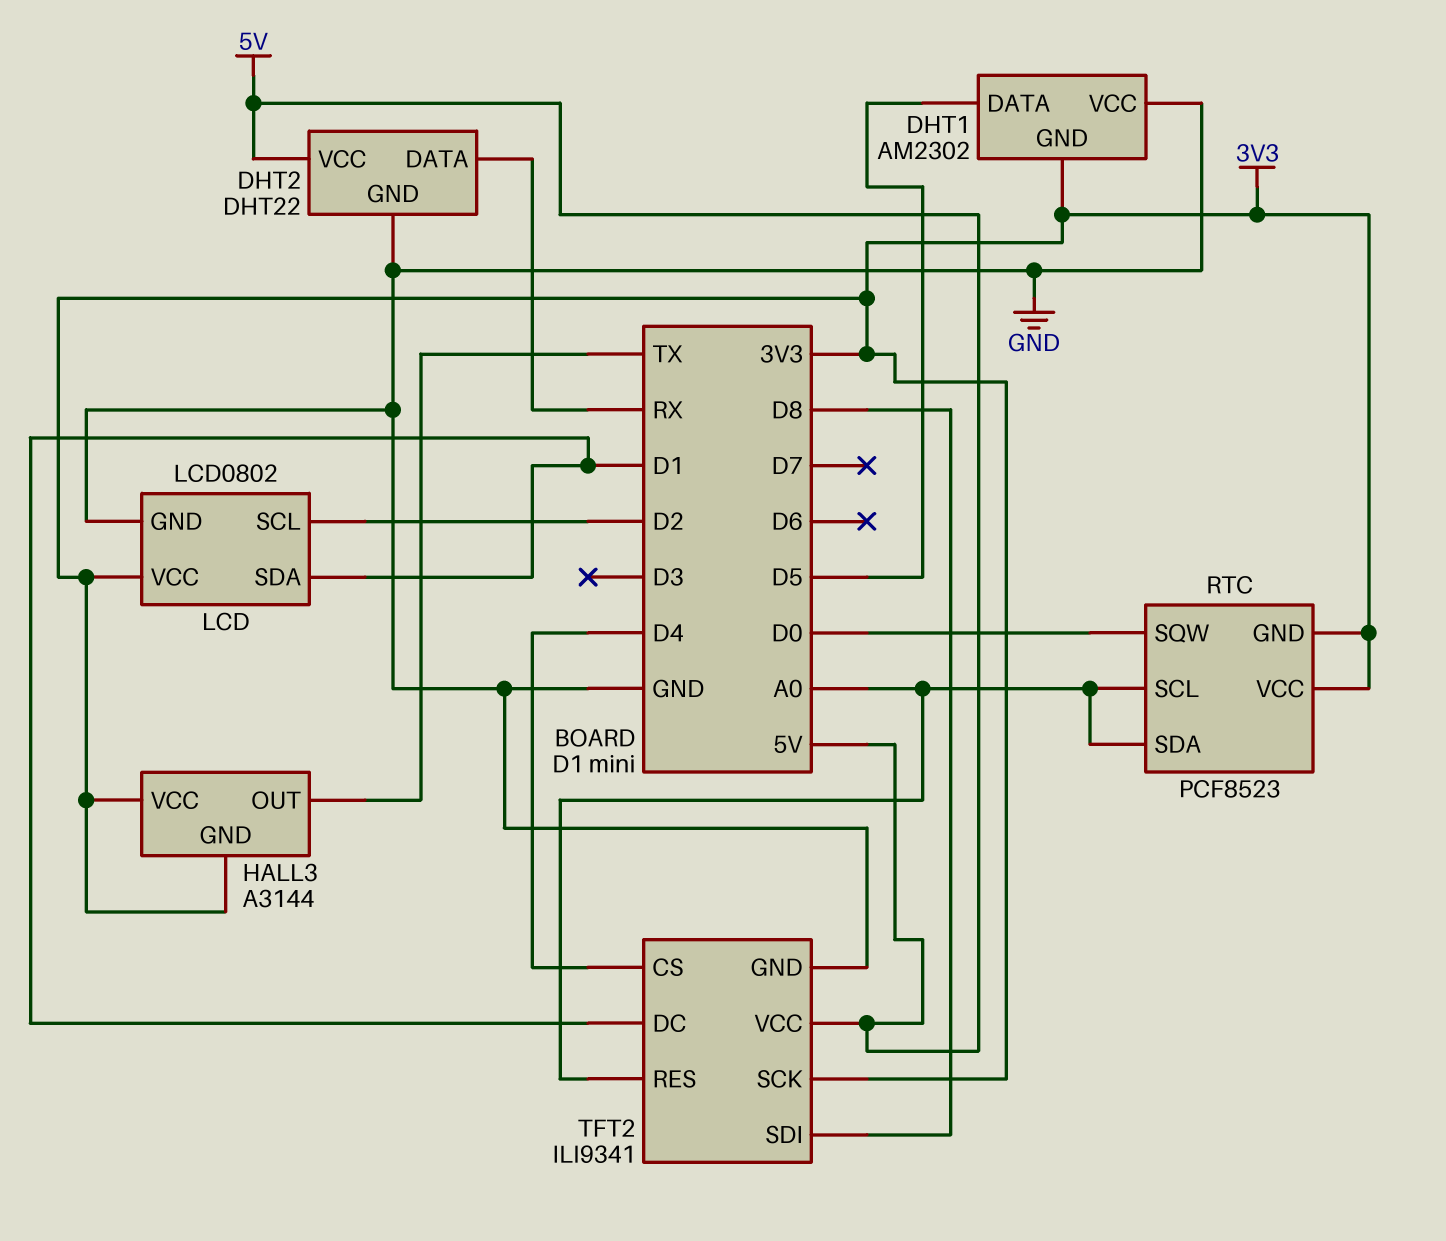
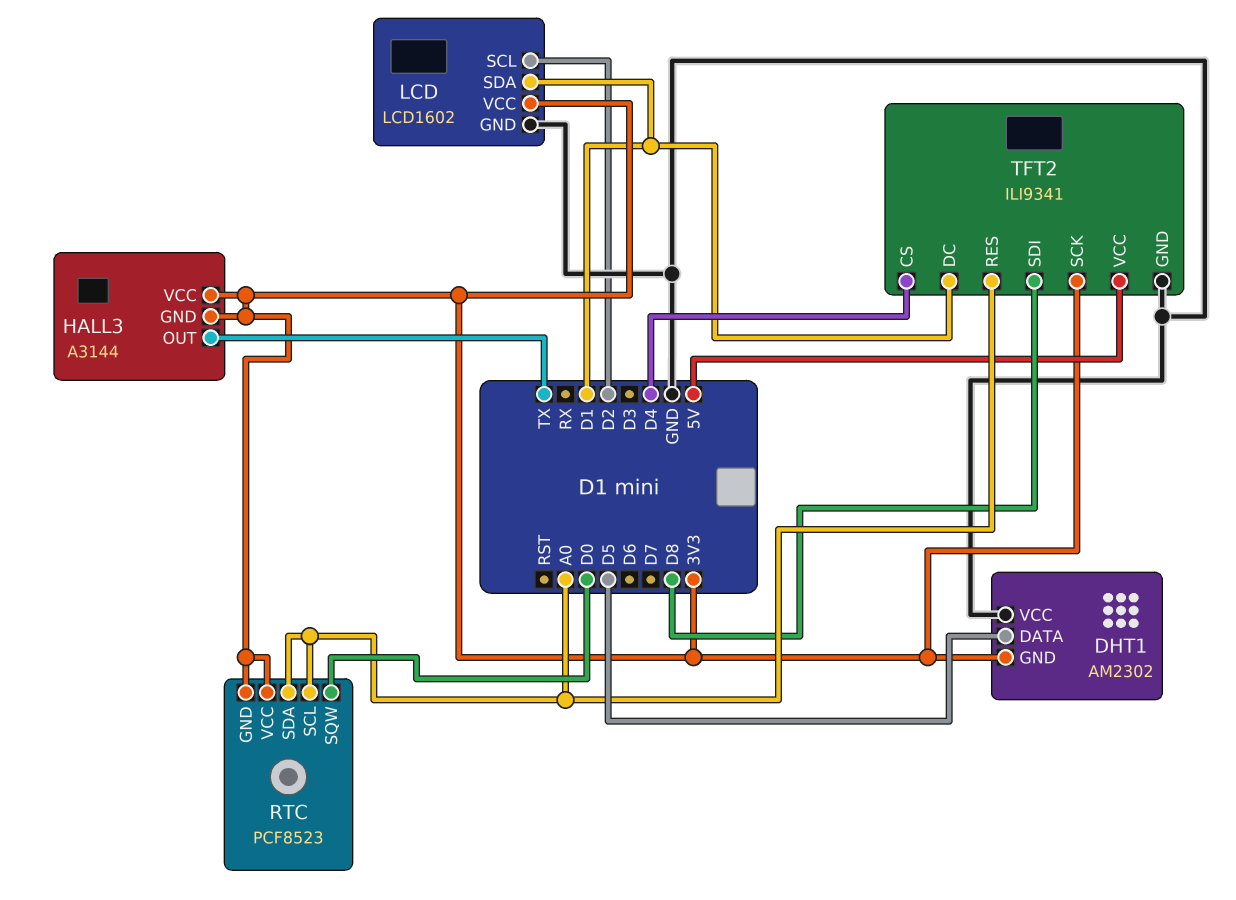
DHT2: DHT22 -> none
DHT2 pin DATA: RX -> none
DHT2 pin GND: GND -> none
DHT2 pin VCC: 5V -> none
LCD: LCD0802 -> LCD1602

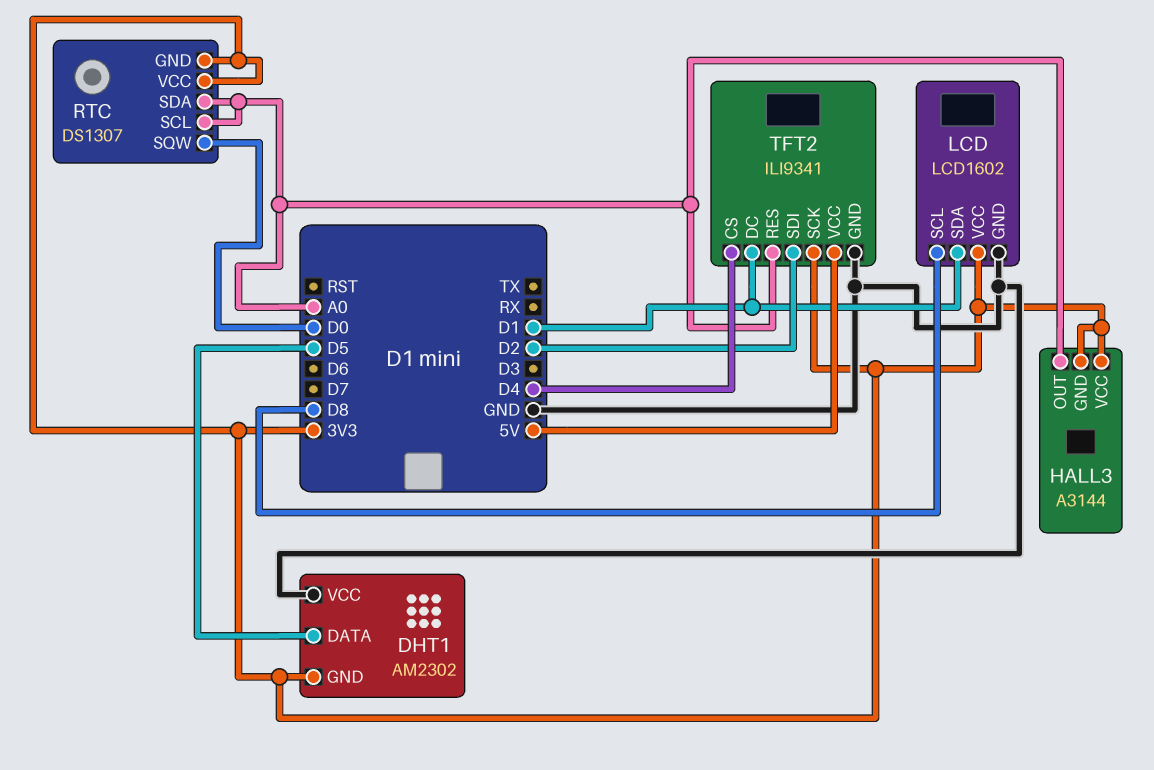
HALL3 pin OUT: TX -> A0
LCD pin SCL: D2 -> D8
RTC: PCF8523 -> DS1307
TFT2 pin SDI: D8 -> D2

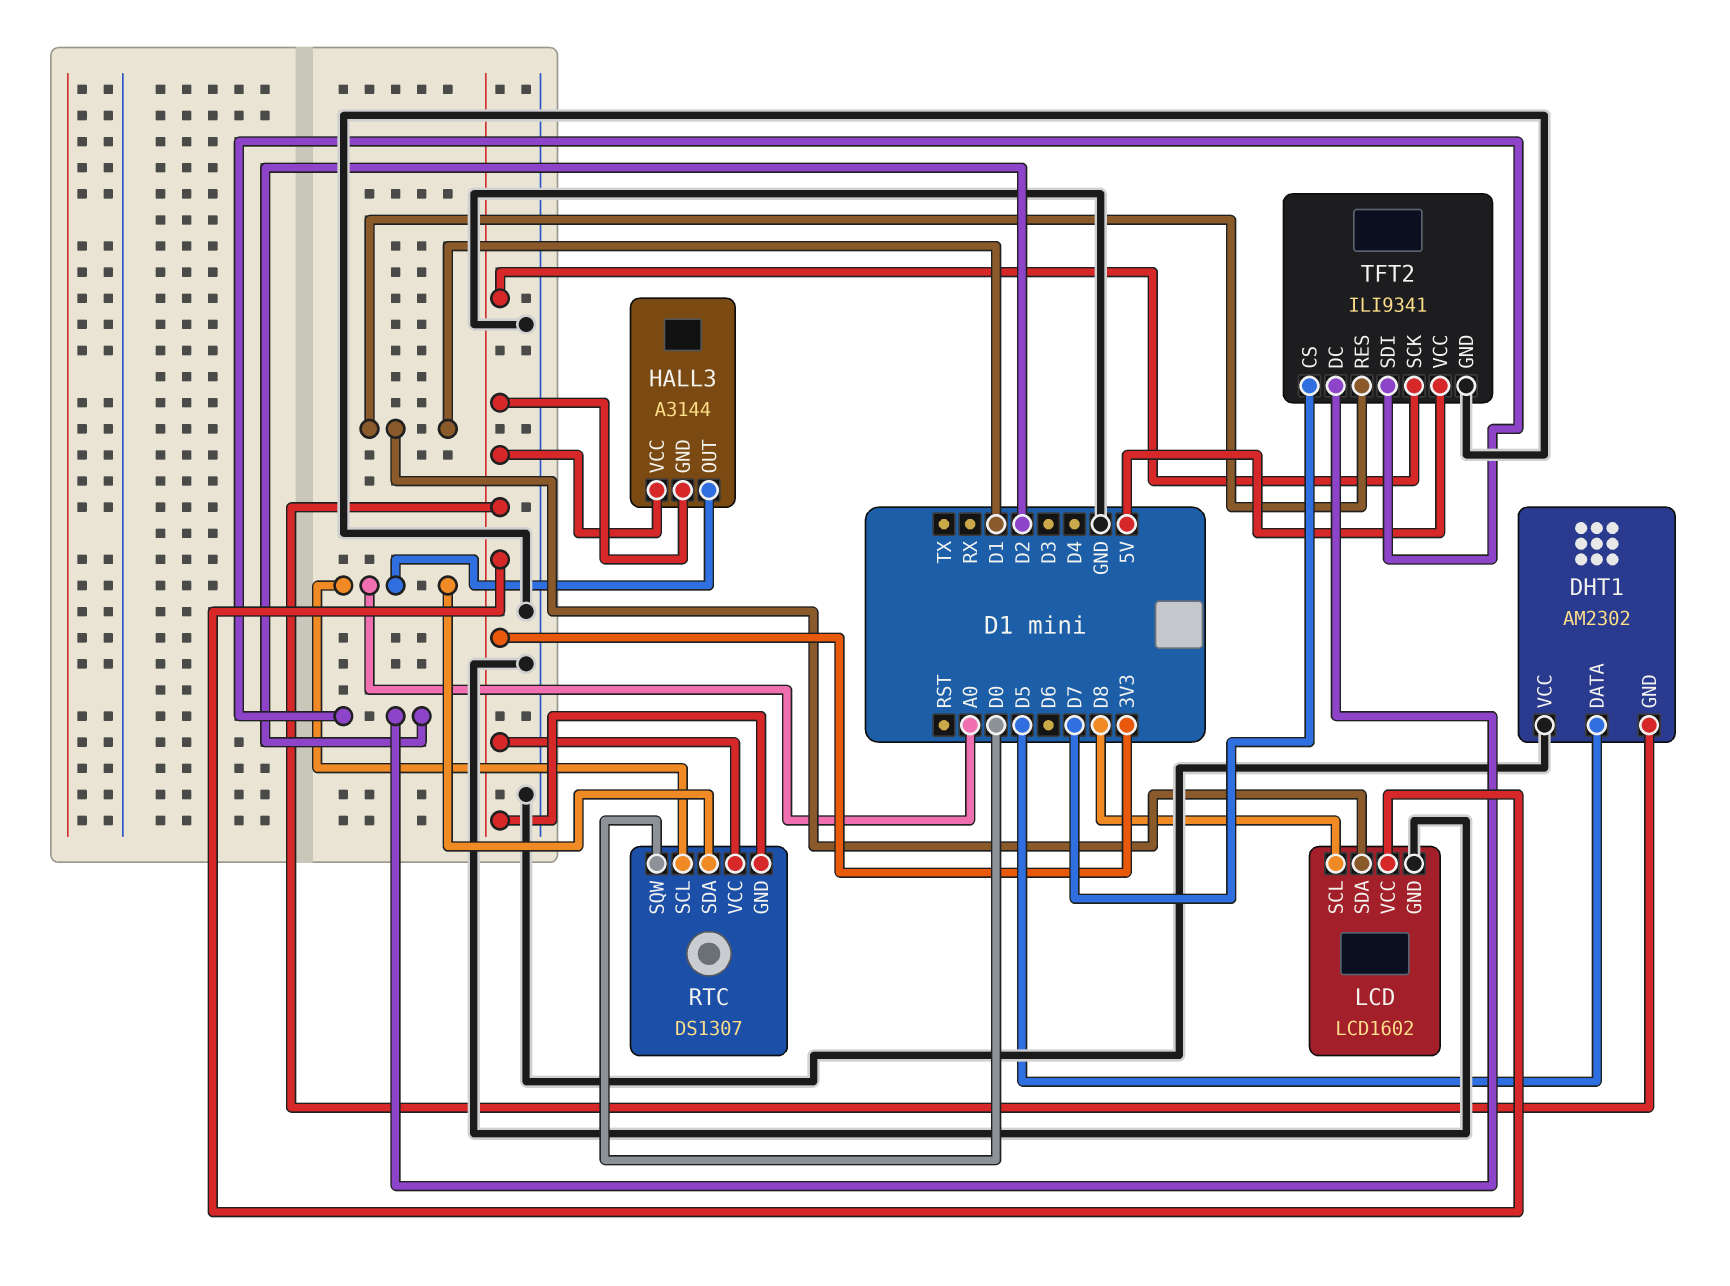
TFT2 pin CS: D4 -> D7
TFT2 pin DC: D1 -> D2
TFT2 pin RES: A0 -> D1

